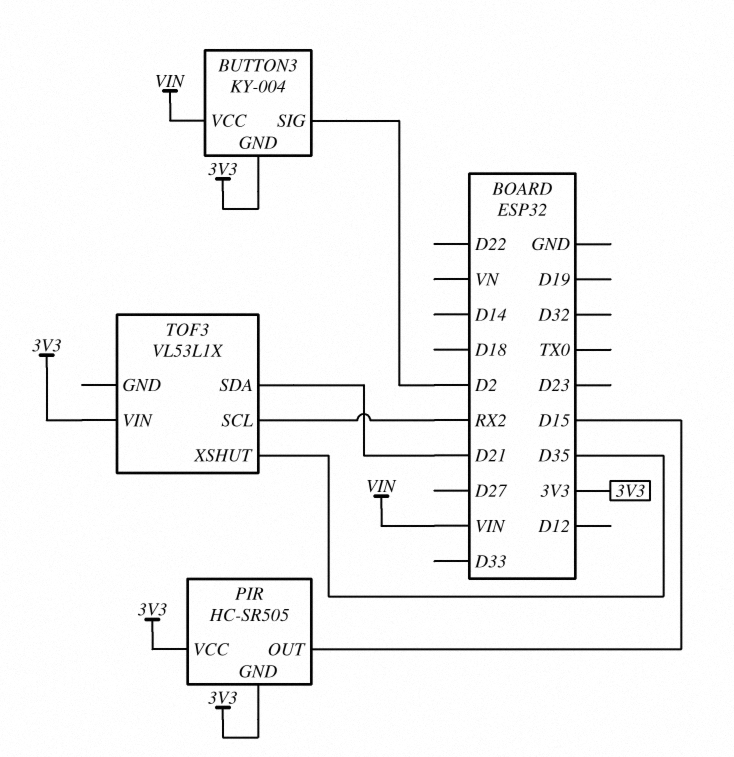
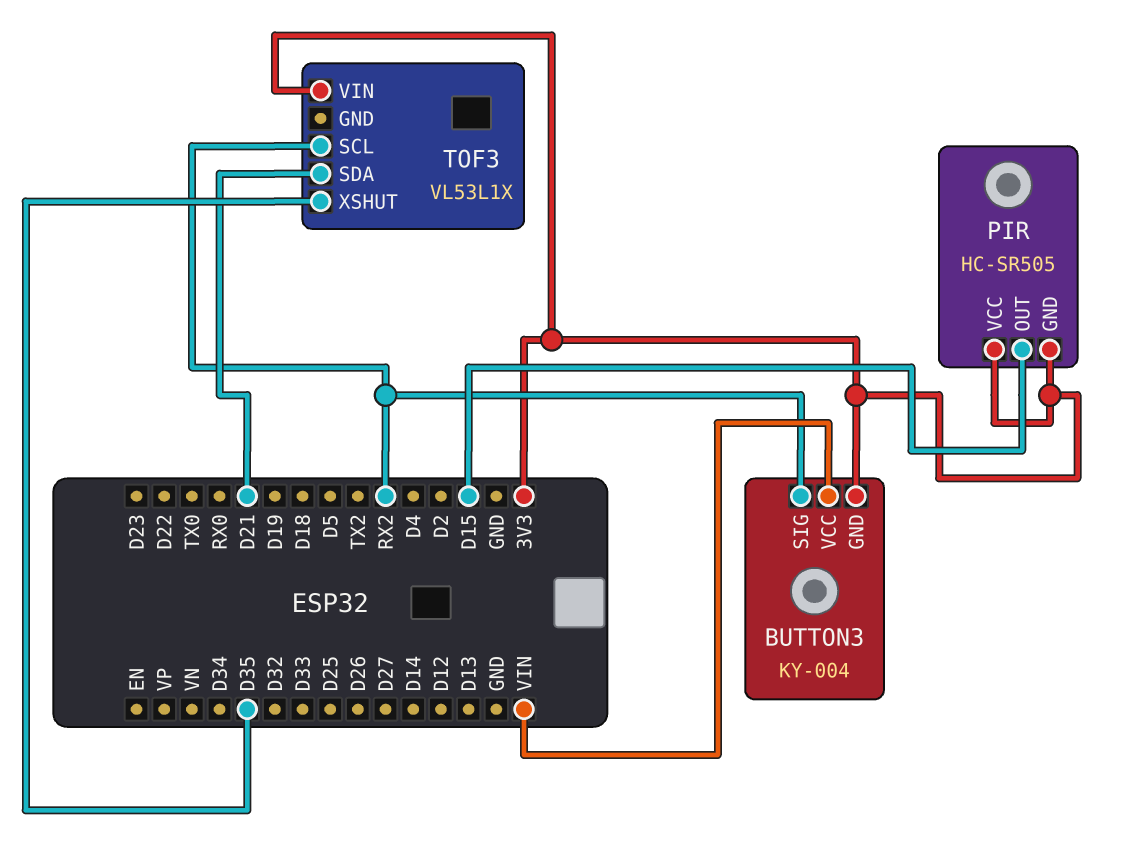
BUTTON3 pin SIG: D2 -> RX2

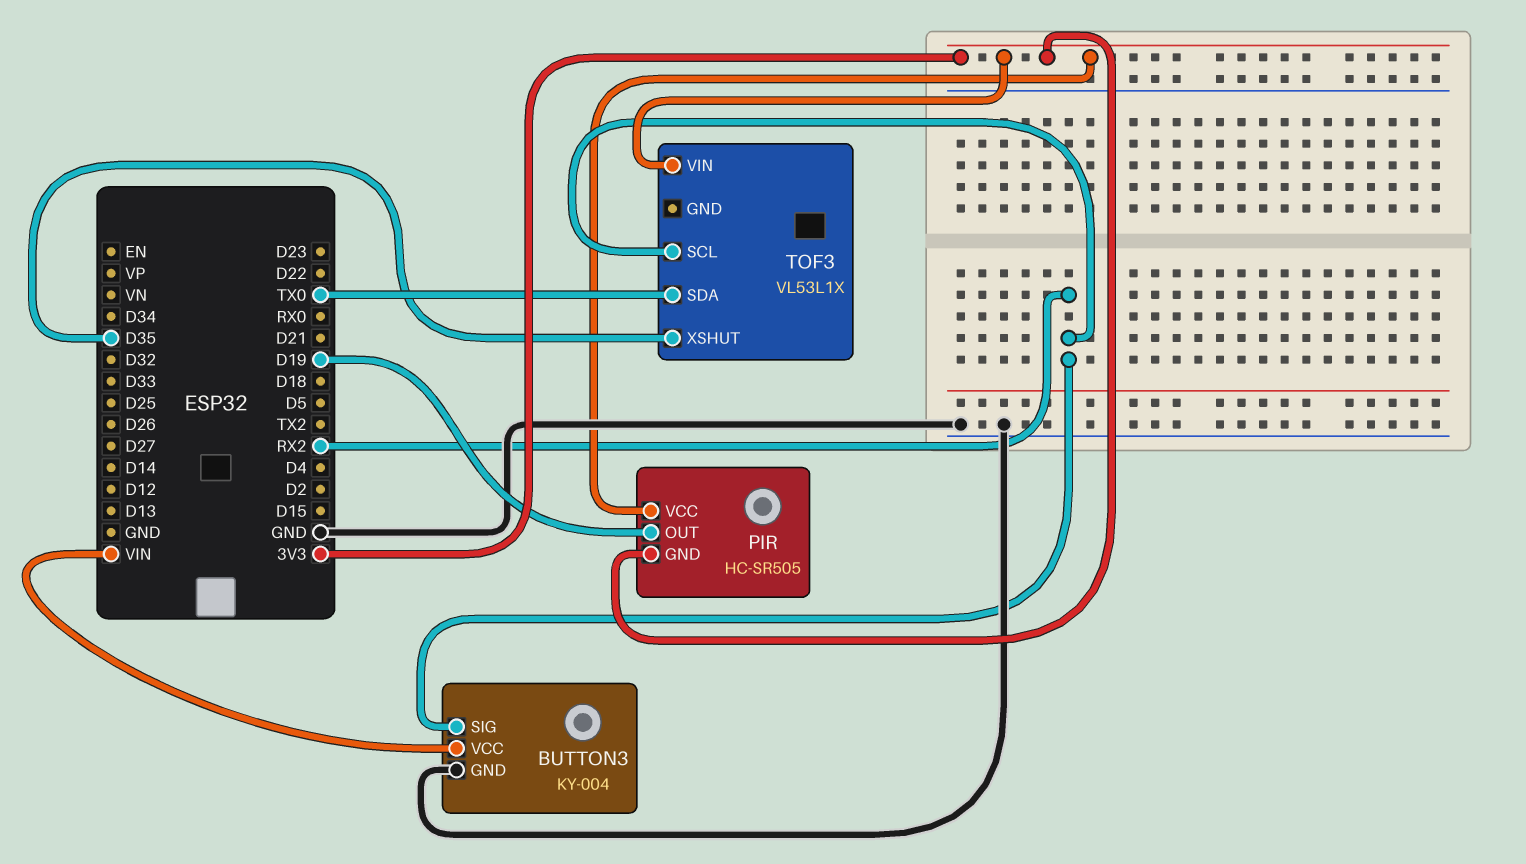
BUTTON3 pin GND: 3V3 -> GND
PIR pin OUT: D15 -> D19
TOF3 pin SDA: D21 -> TX0

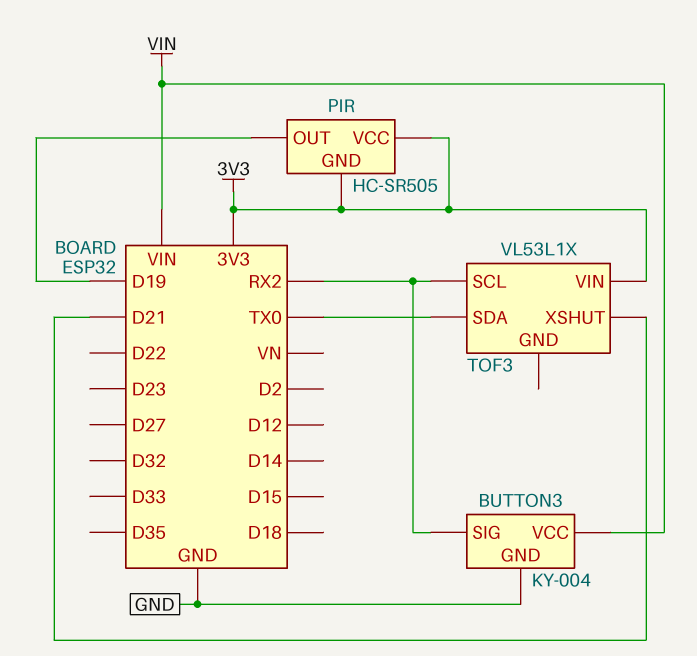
TOF3 pin XSHUT: D35 -> D21

